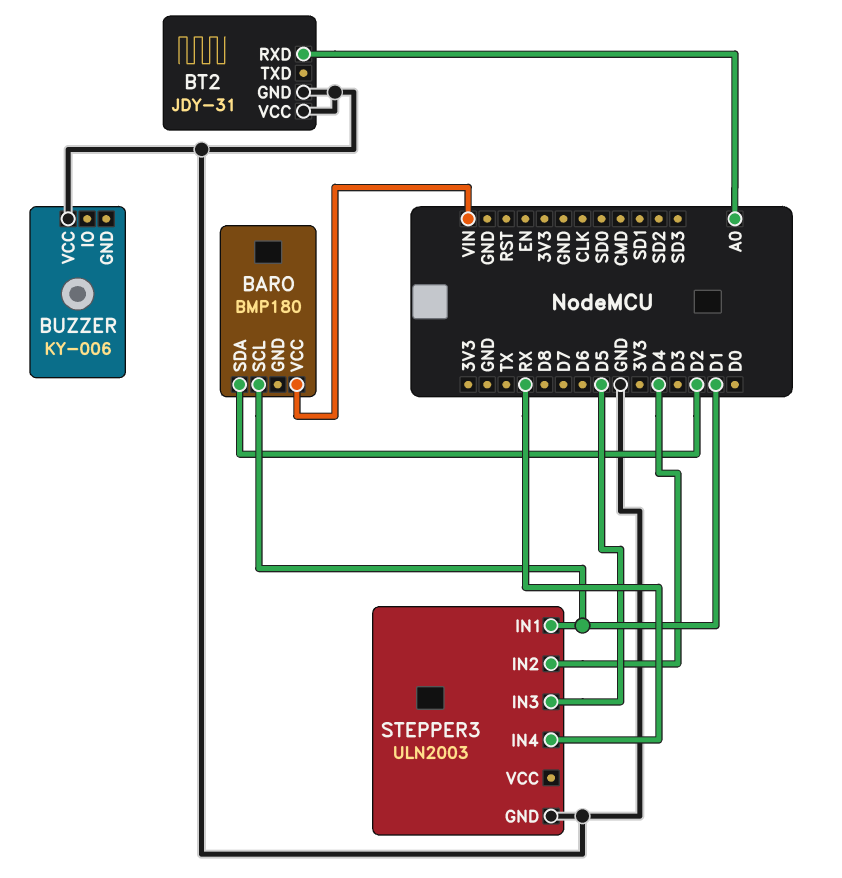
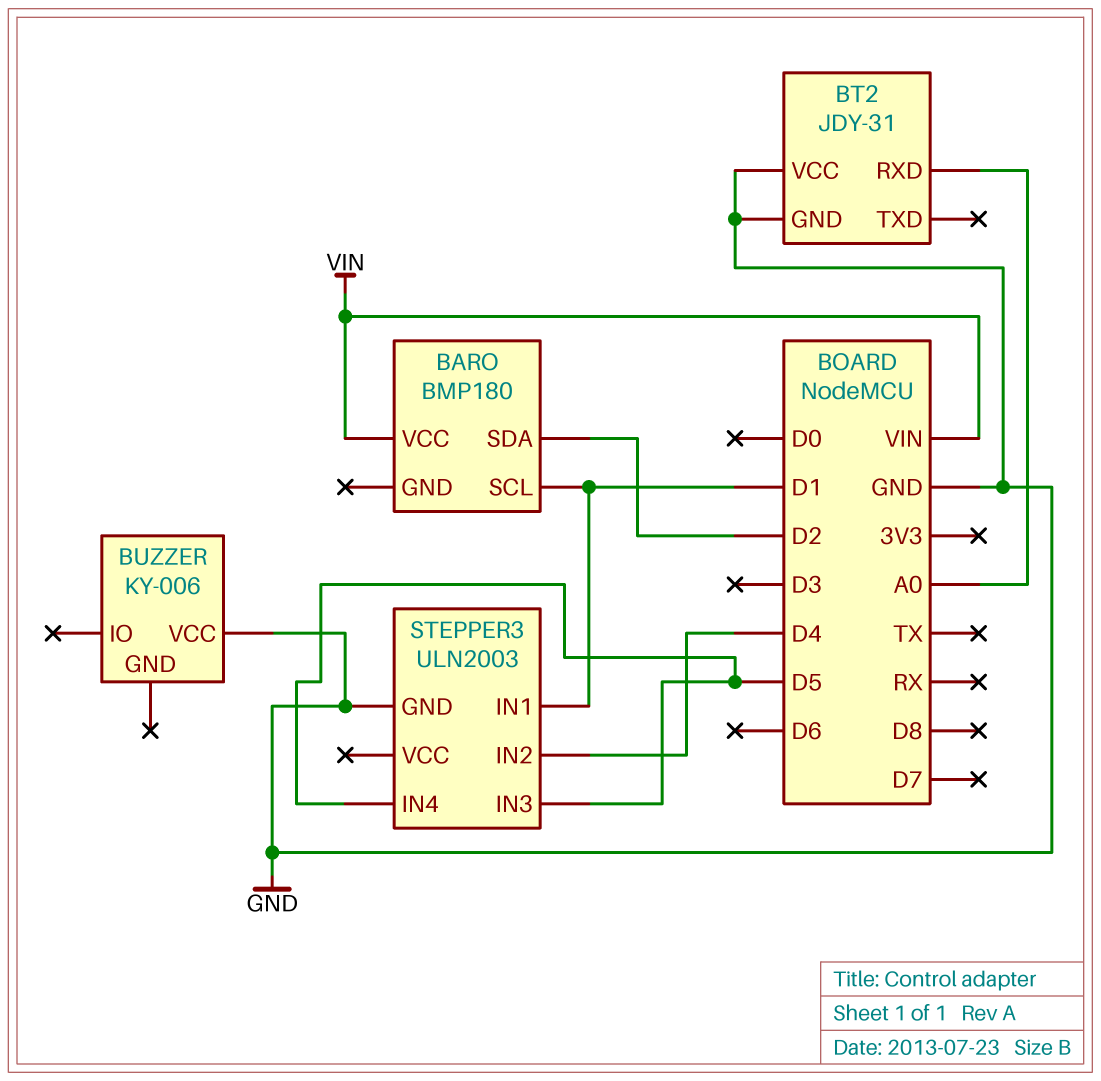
STEPPER3 pin IN4: RX -> D5

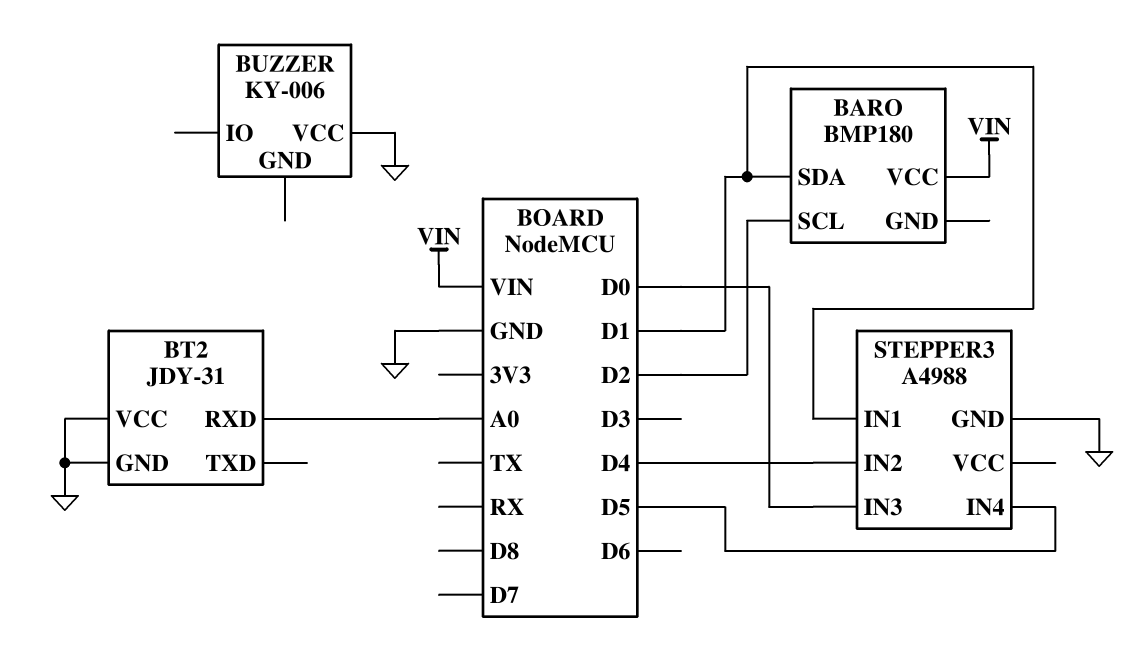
BARO pin SCL: D1 -> D2
BARO pin SDA: D2 -> D1
STEPPER3: ULN2003 -> A4988
STEPPER3 pin IN3: D5 -> D0

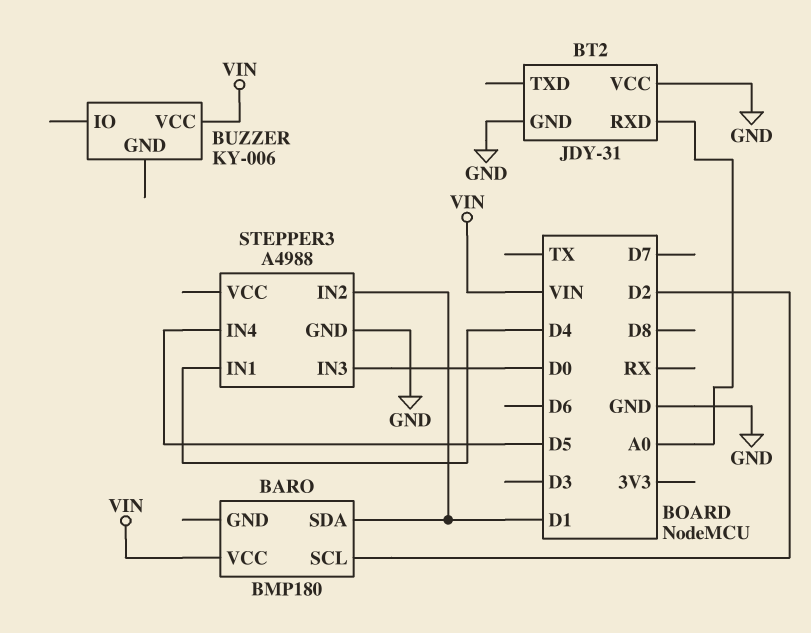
BUZZER pin VCC: GND -> VIN
STEPPER3 pin IN1: D1 -> D4
STEPPER3 pin IN2: D4 -> D1

